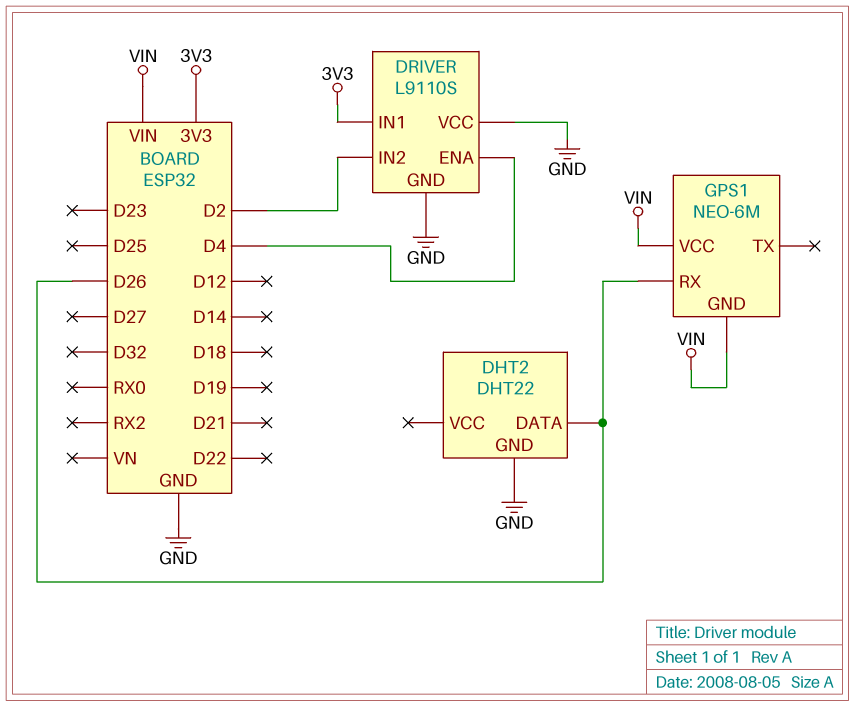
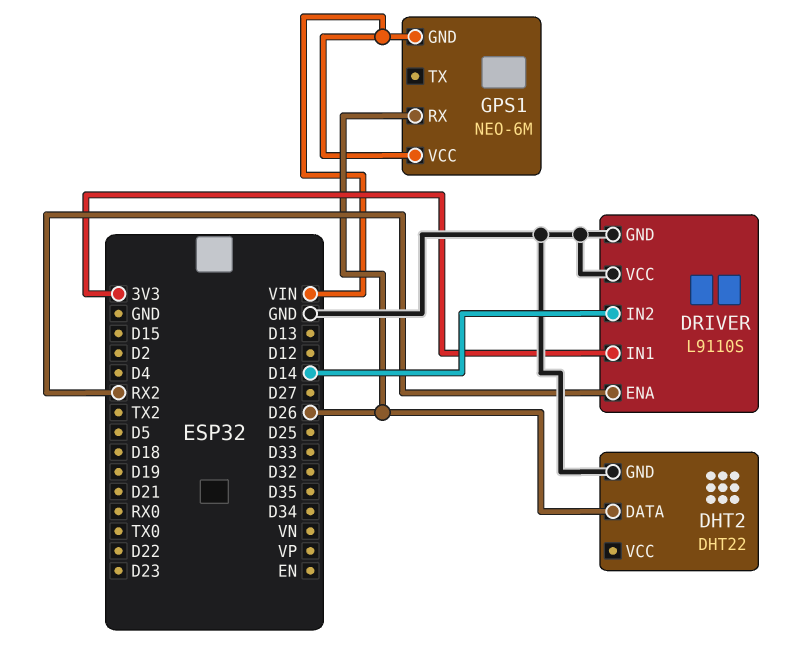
DRIVER pin ENA: D4 -> RX2
DRIVER pin IN2: D2 -> D14

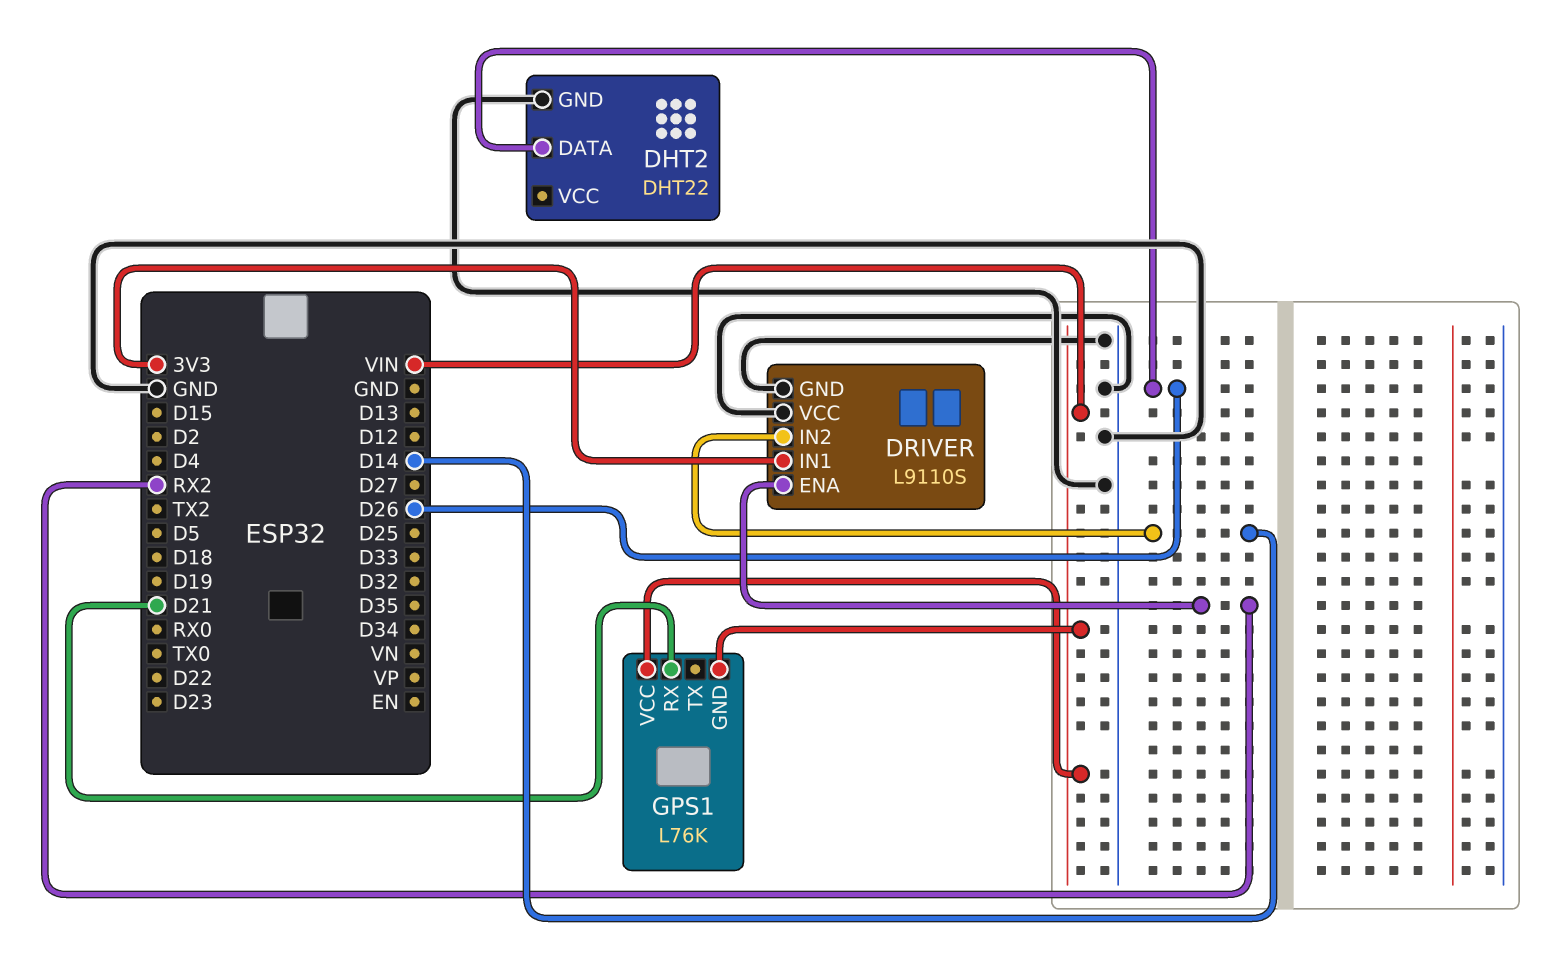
GPS1: NEO-6M -> L76K
GPS1 pin RX: D26 -> D21

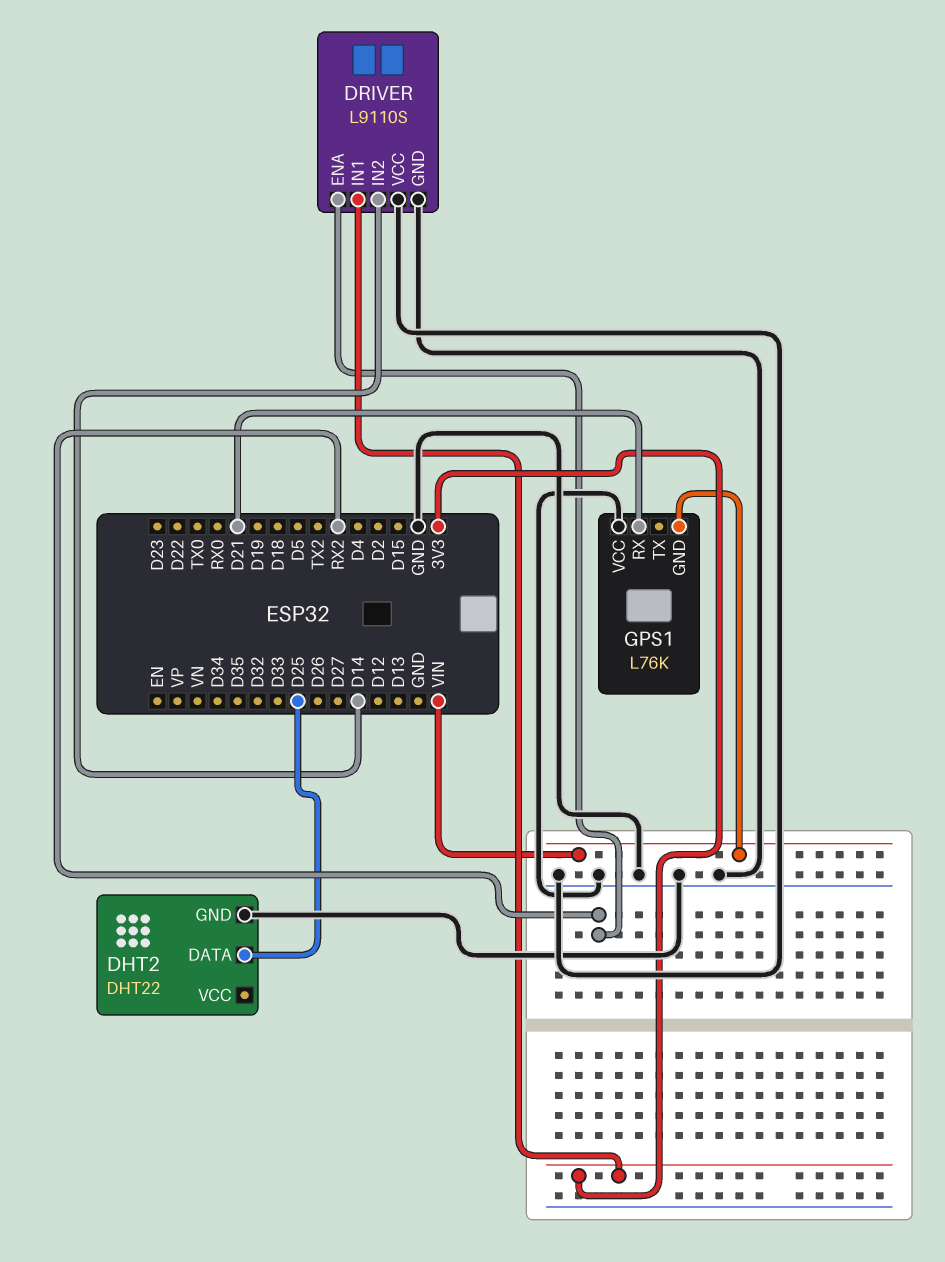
DHT2 pin DATA: D26 -> D25
GPS1 pin VCC: VIN -> GND

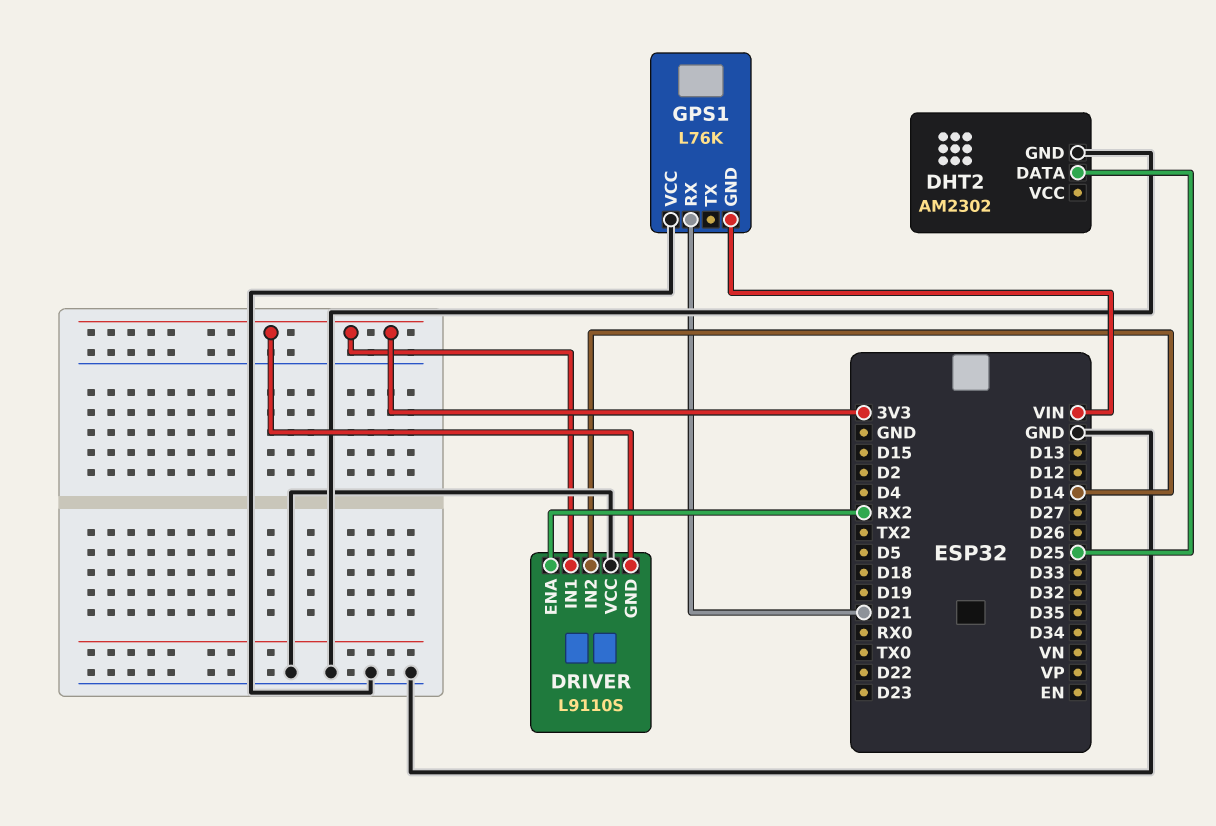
DHT2: DHT22 -> AM2302
DRIVER pin GND: GND -> 3V3

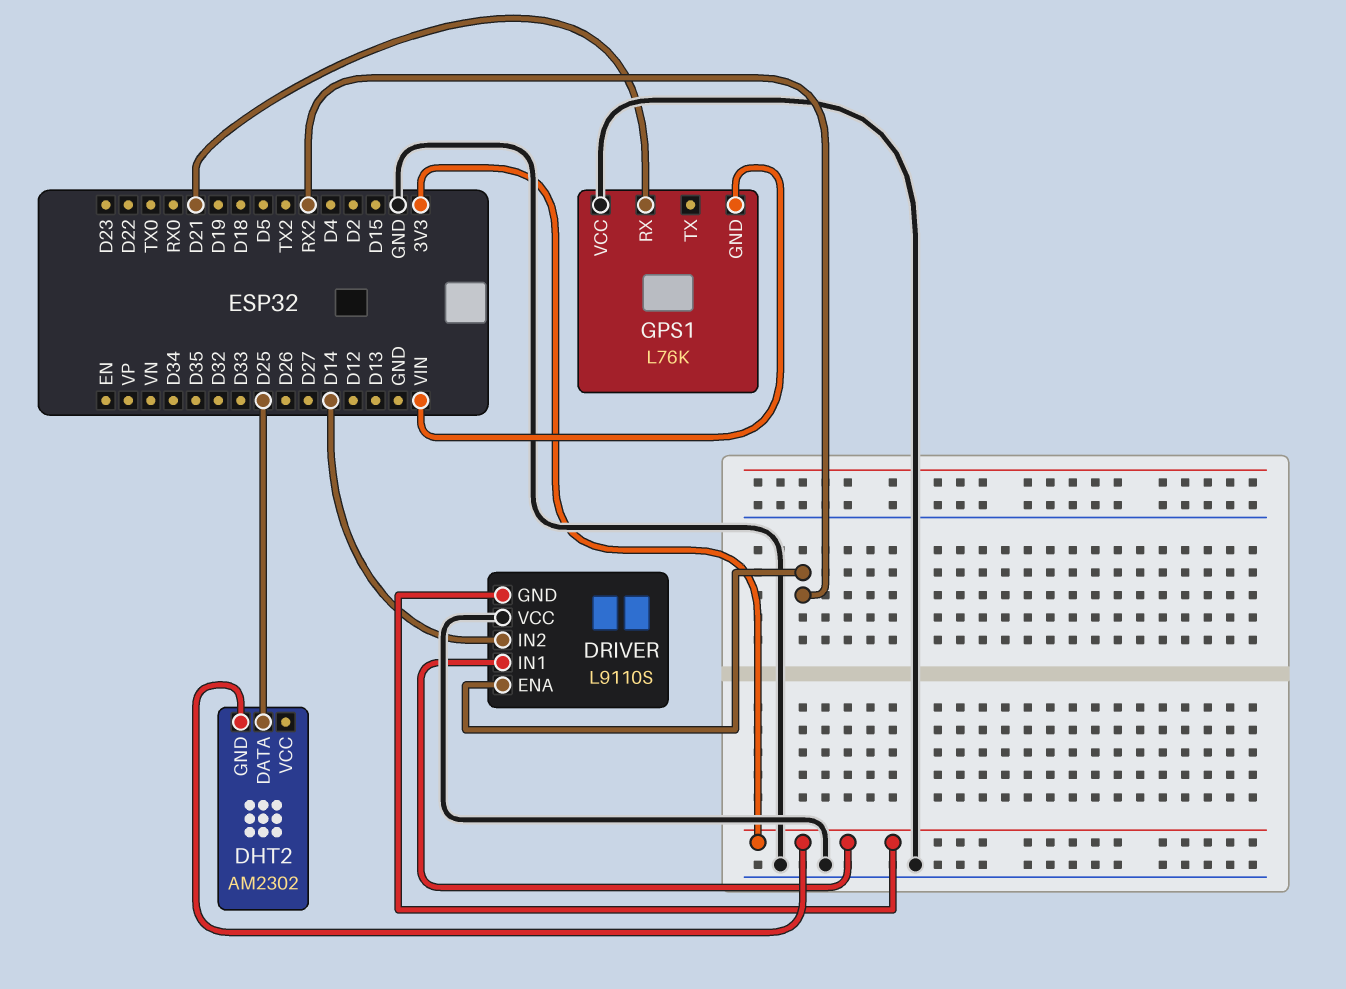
DHT2 pin GND: GND -> 3V3

